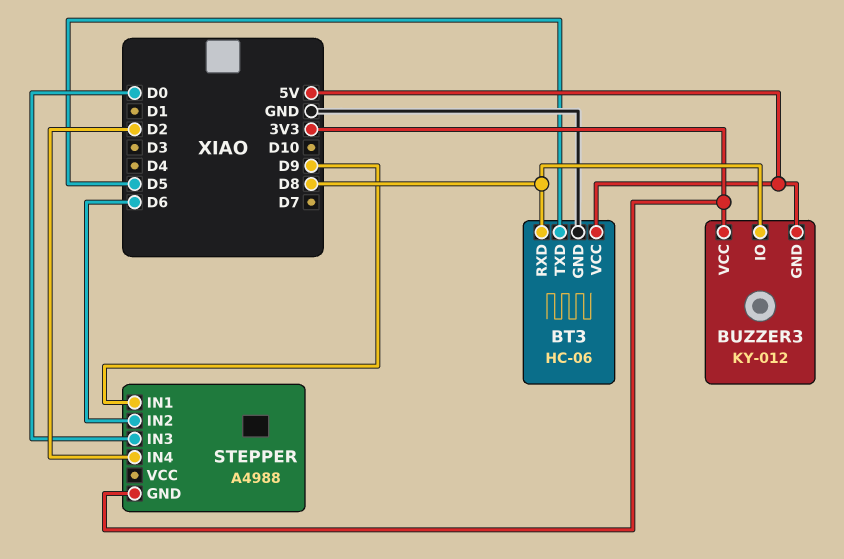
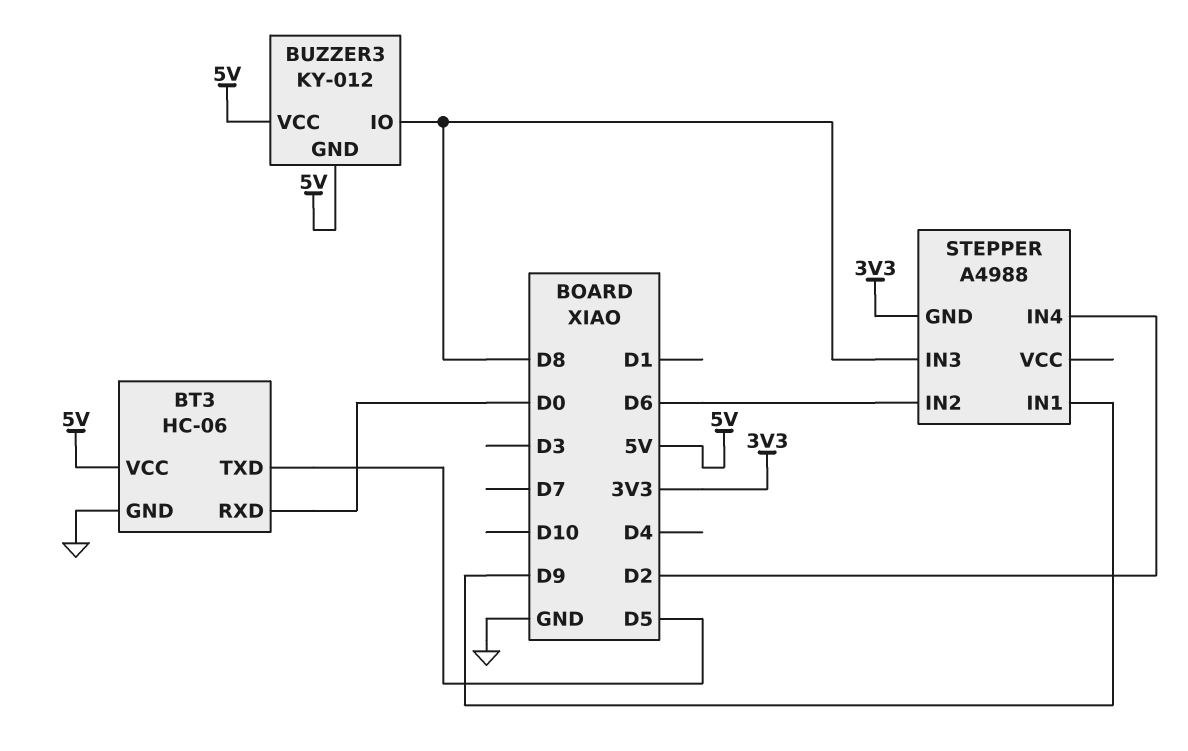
BT3 pin RXD: D8 -> D0
BUZZER3 pin VCC: 3V3 -> 5V
STEPPER pin IN3: D0 -> D8

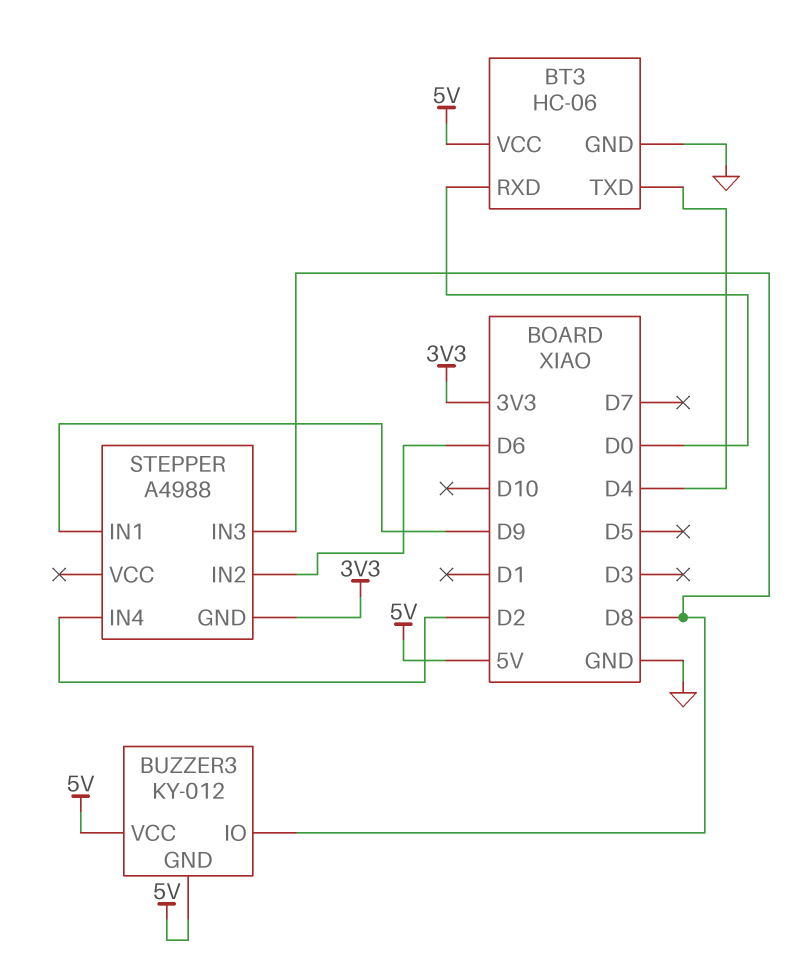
BT3 pin TXD: D5 -> D4

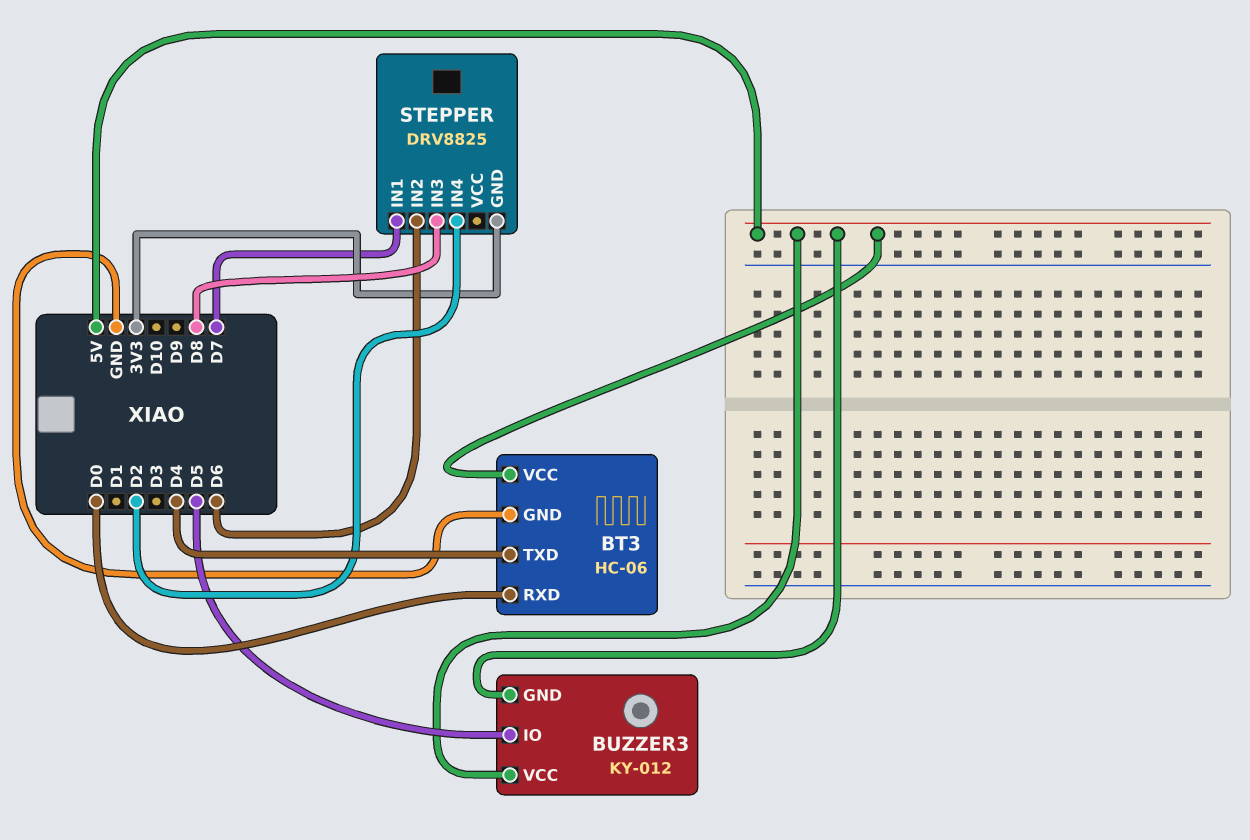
BUZZER3 pin IO: D8 -> D5
STEPPER: A4988 -> DRV8825
STEPPER pin IN1: D9 -> D7

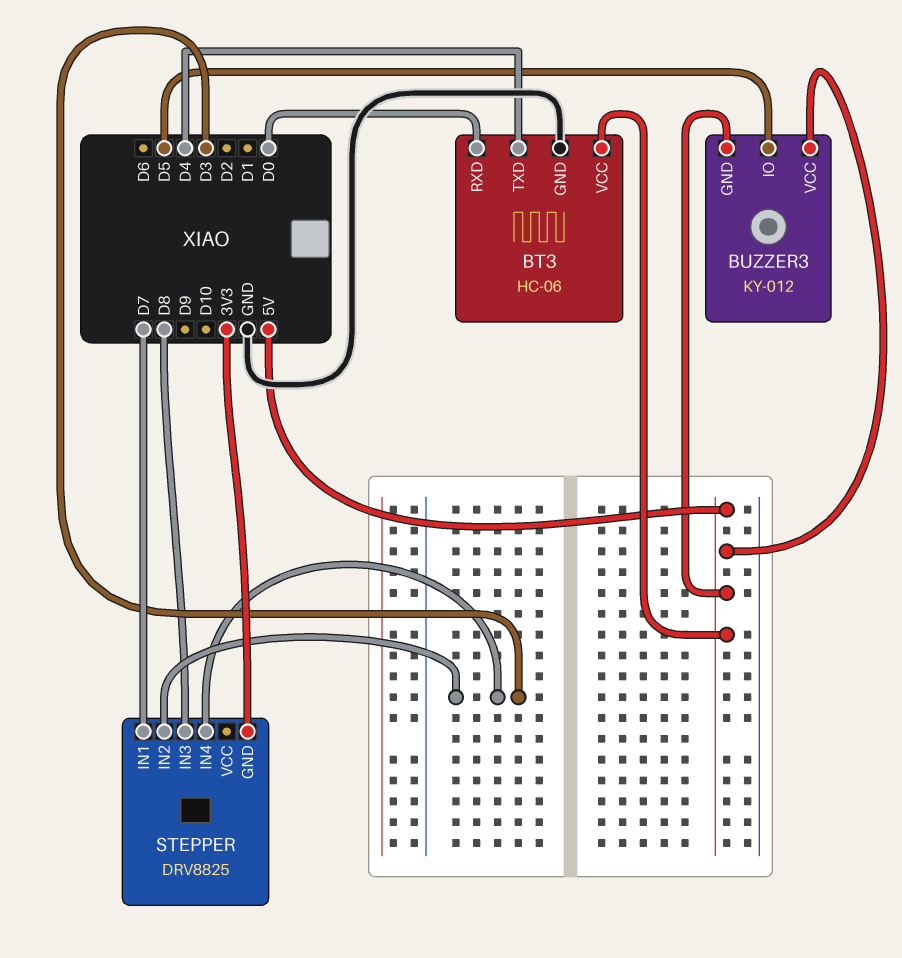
STEPPER pin IN2: D6 -> D3
STEPPER pin IN4: D2 -> D3

